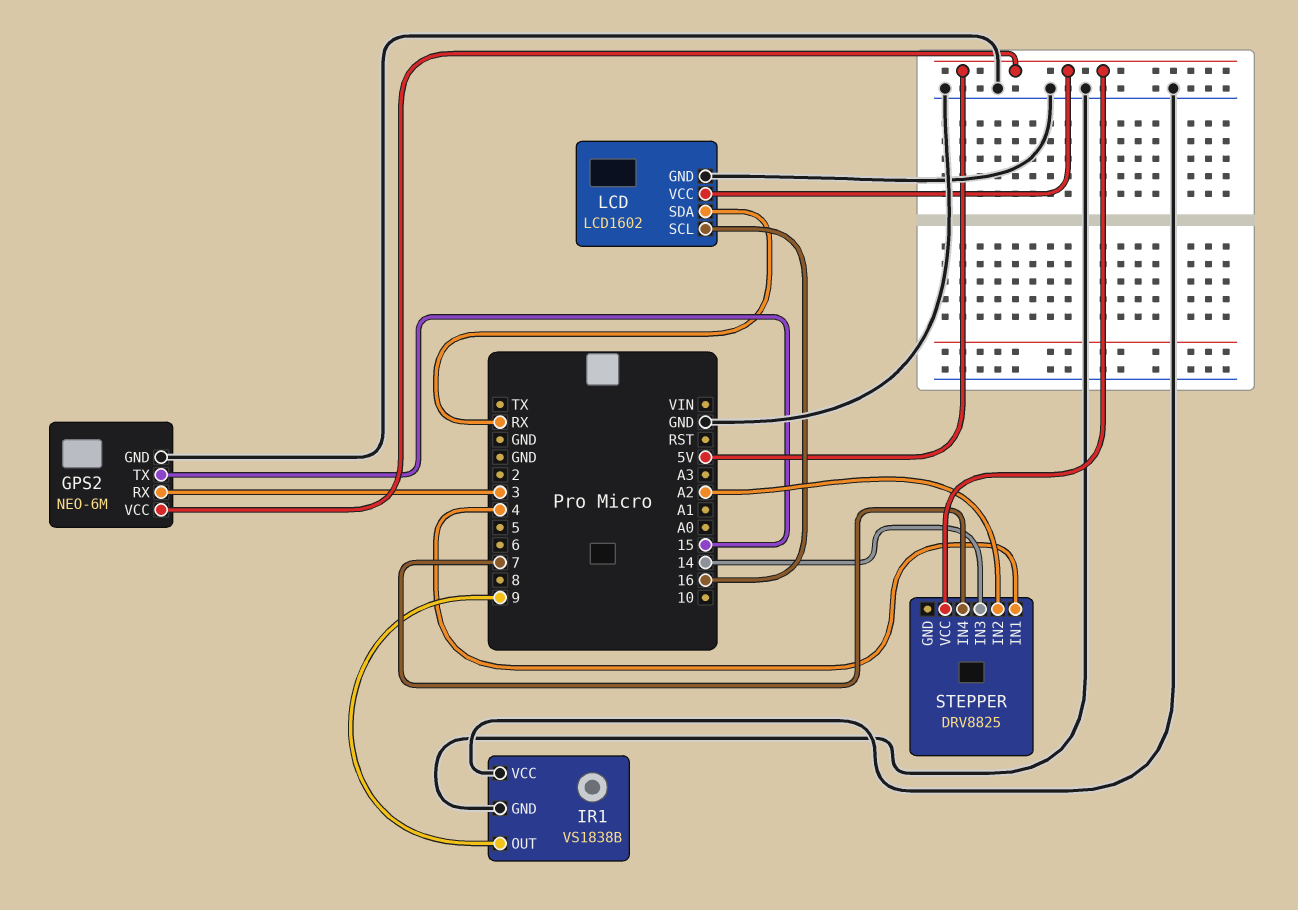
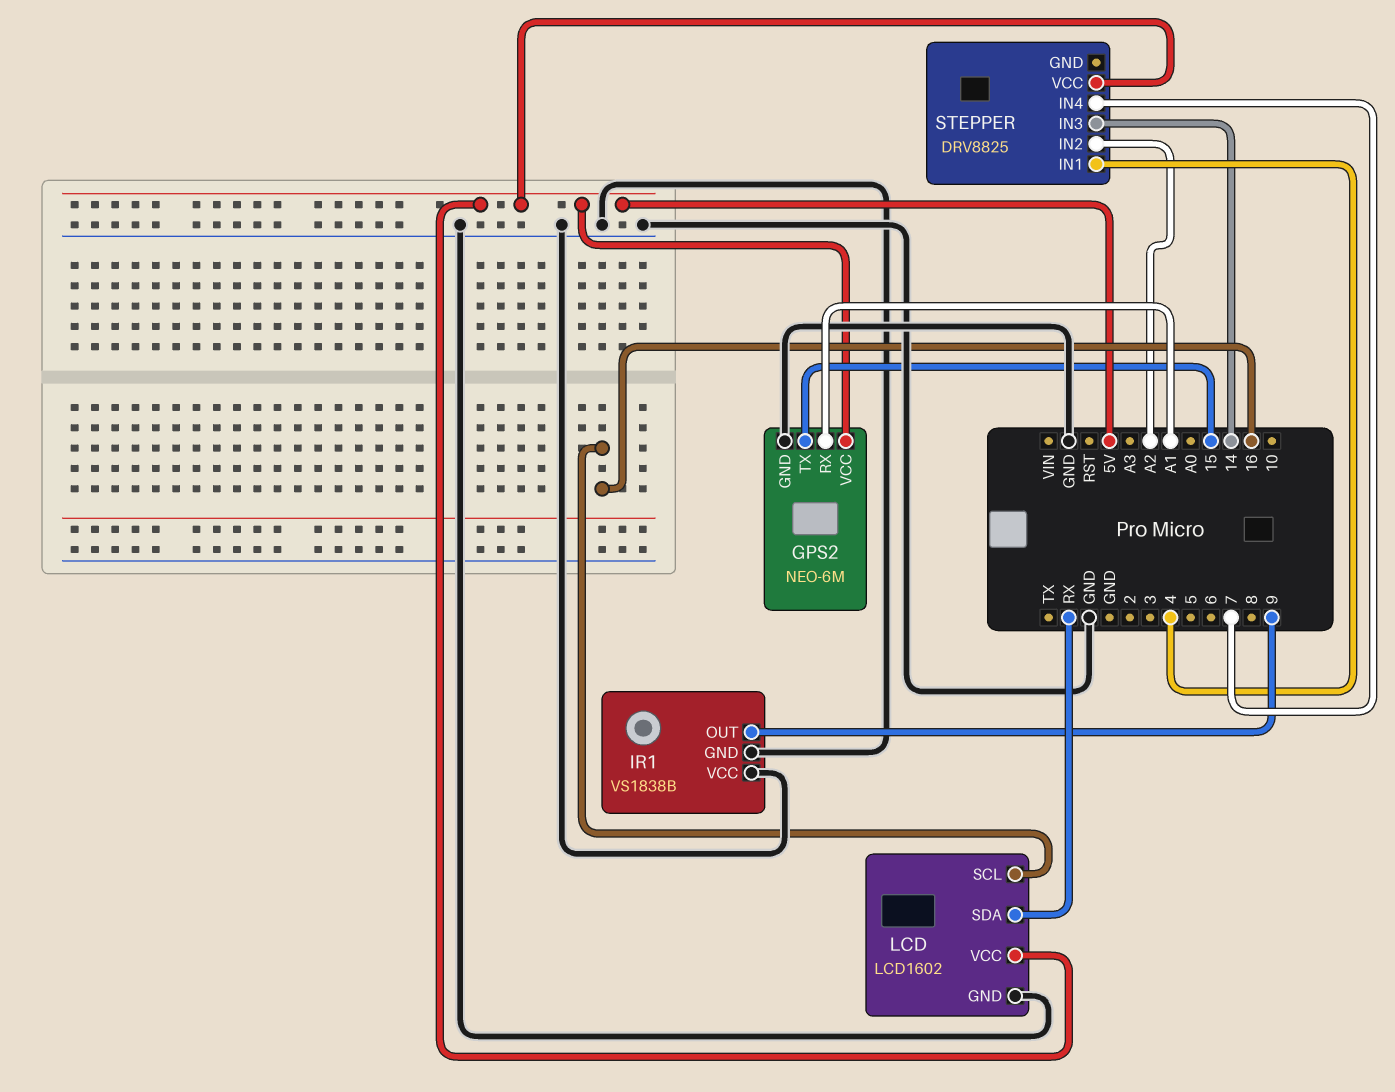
GPS2 pin RX: 3 -> A1

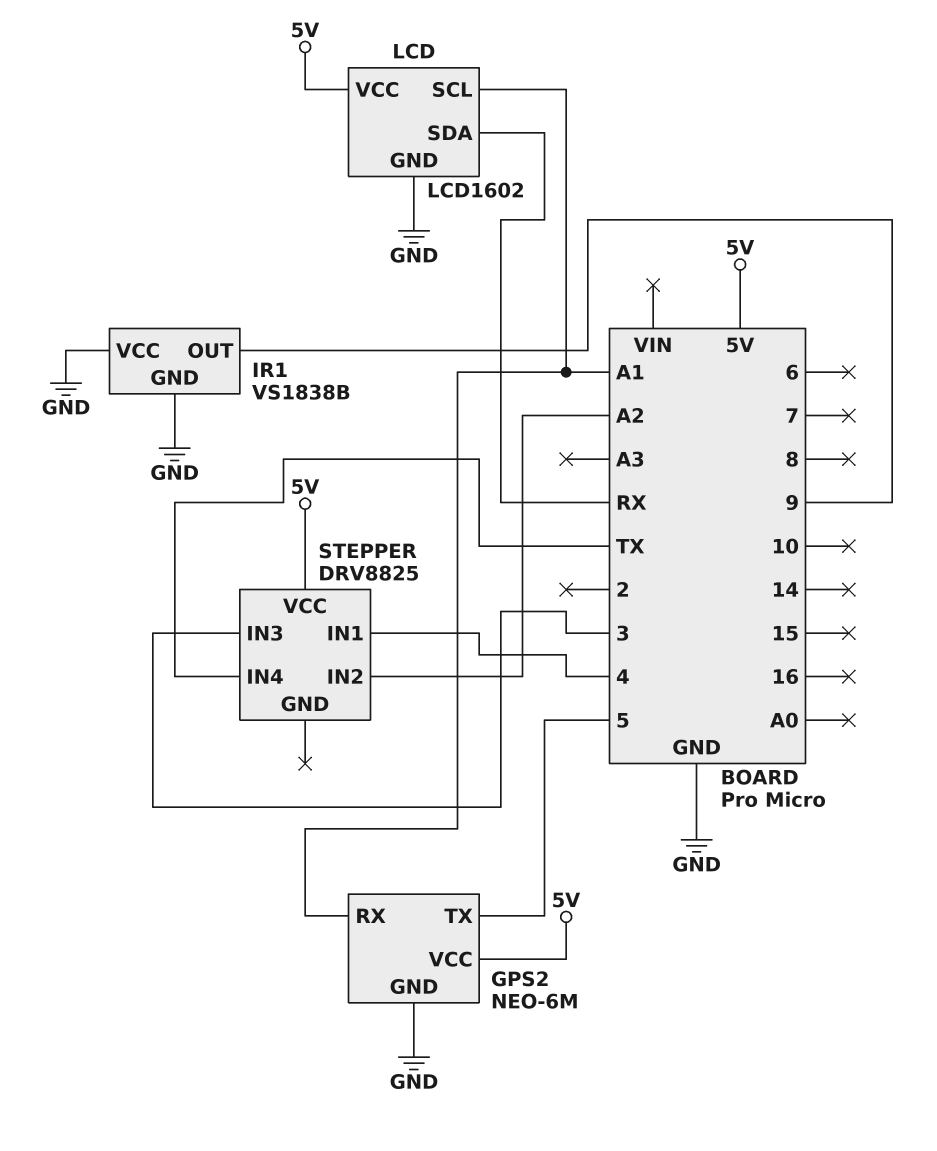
GPS2 pin TX: 15 -> 5
LCD pin SCL: 16 -> A1
STEPPER pin IN3: 14 -> 3
STEPPER pin IN4: 7 -> TX

